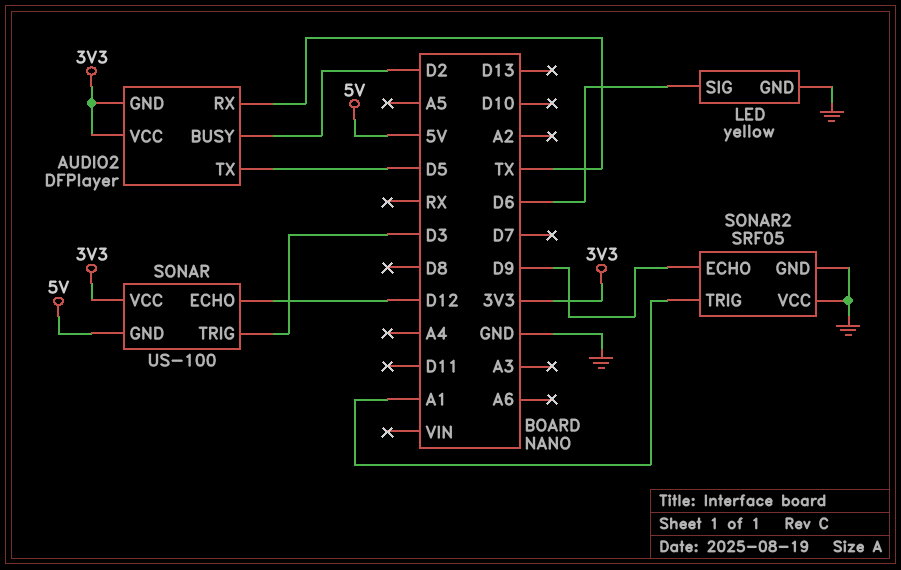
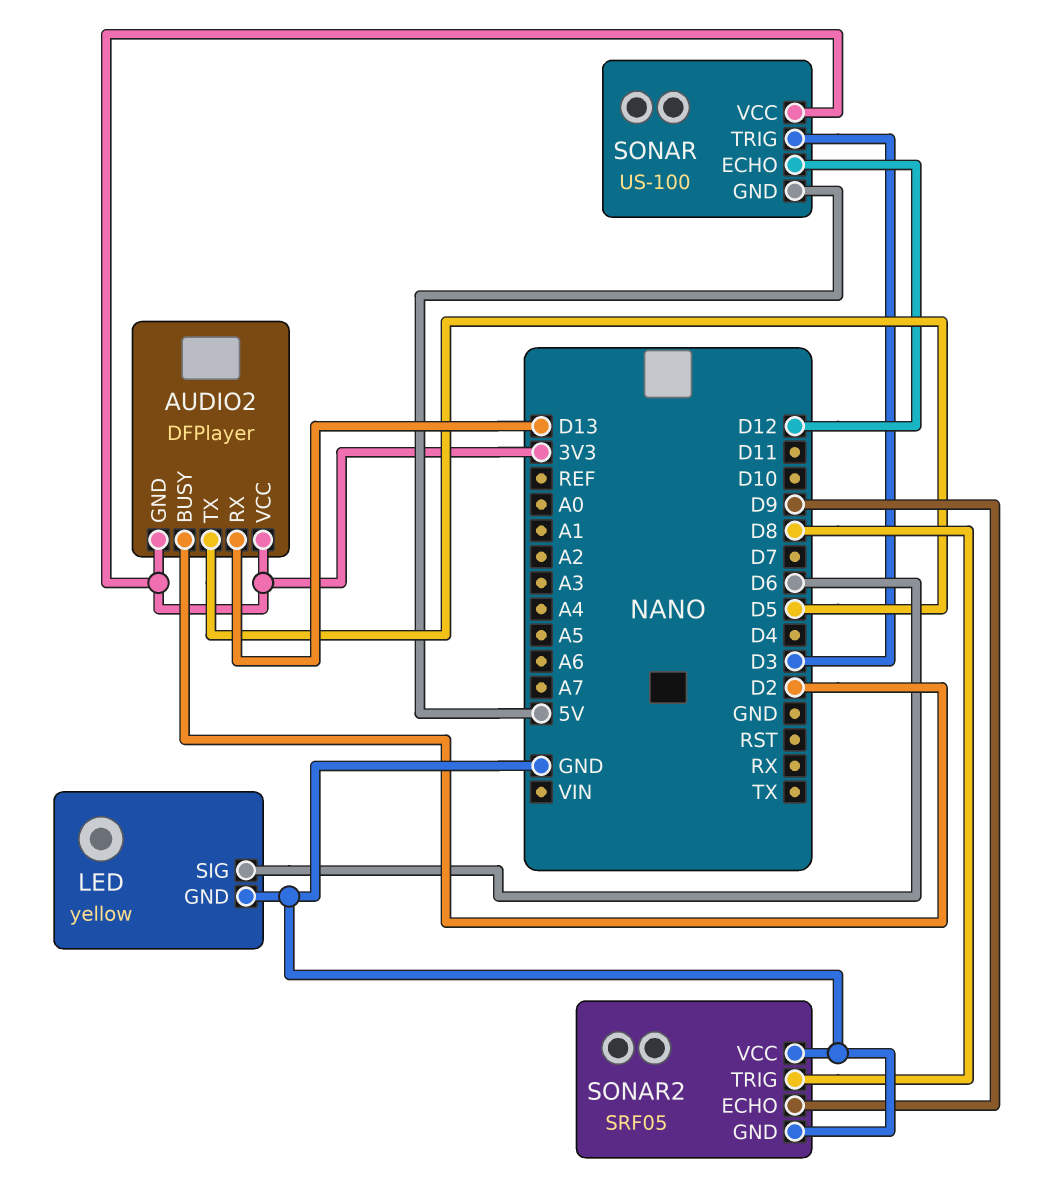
AUDIO2 pin RX: TX -> D13
SONAR2 pin TRIG: A1 -> D8

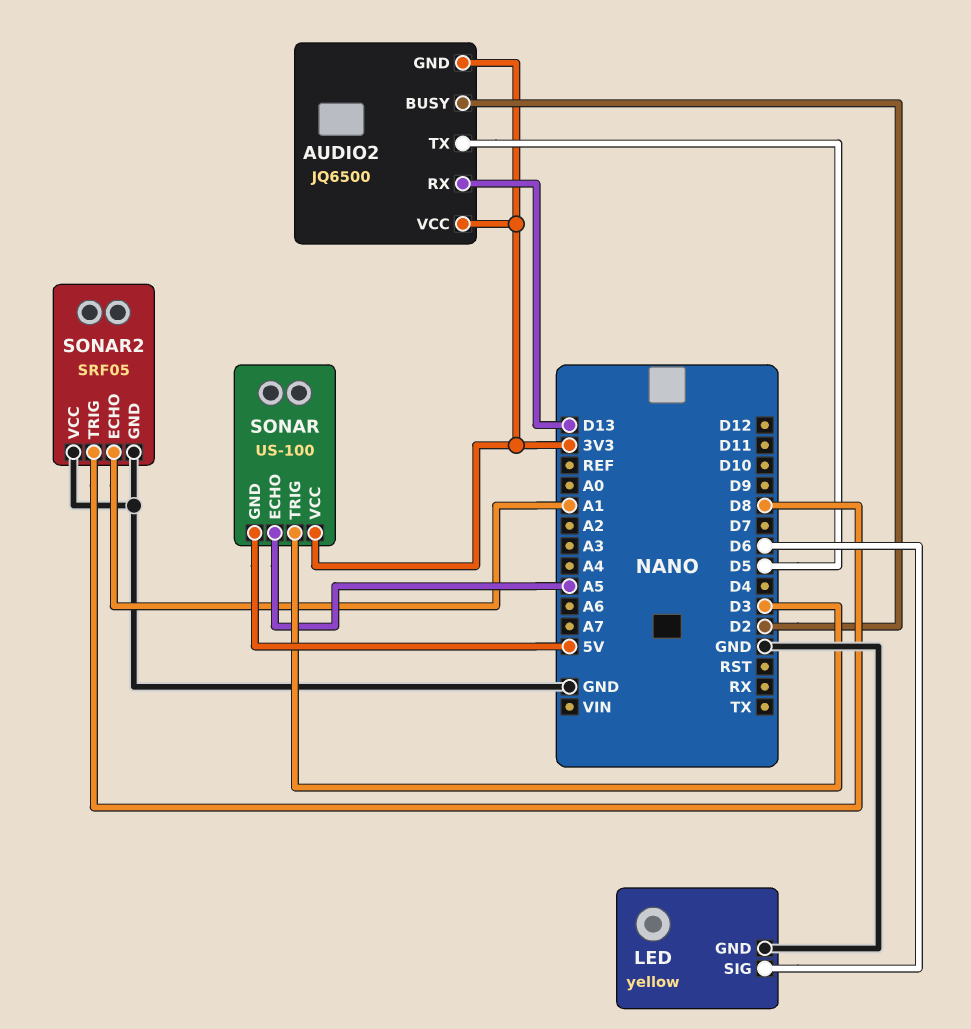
AUDIO2: DFPlayer -> JQ6500
SONAR pin ECHO: D12 -> A5
SONAR2 pin ECHO: D9 -> A1

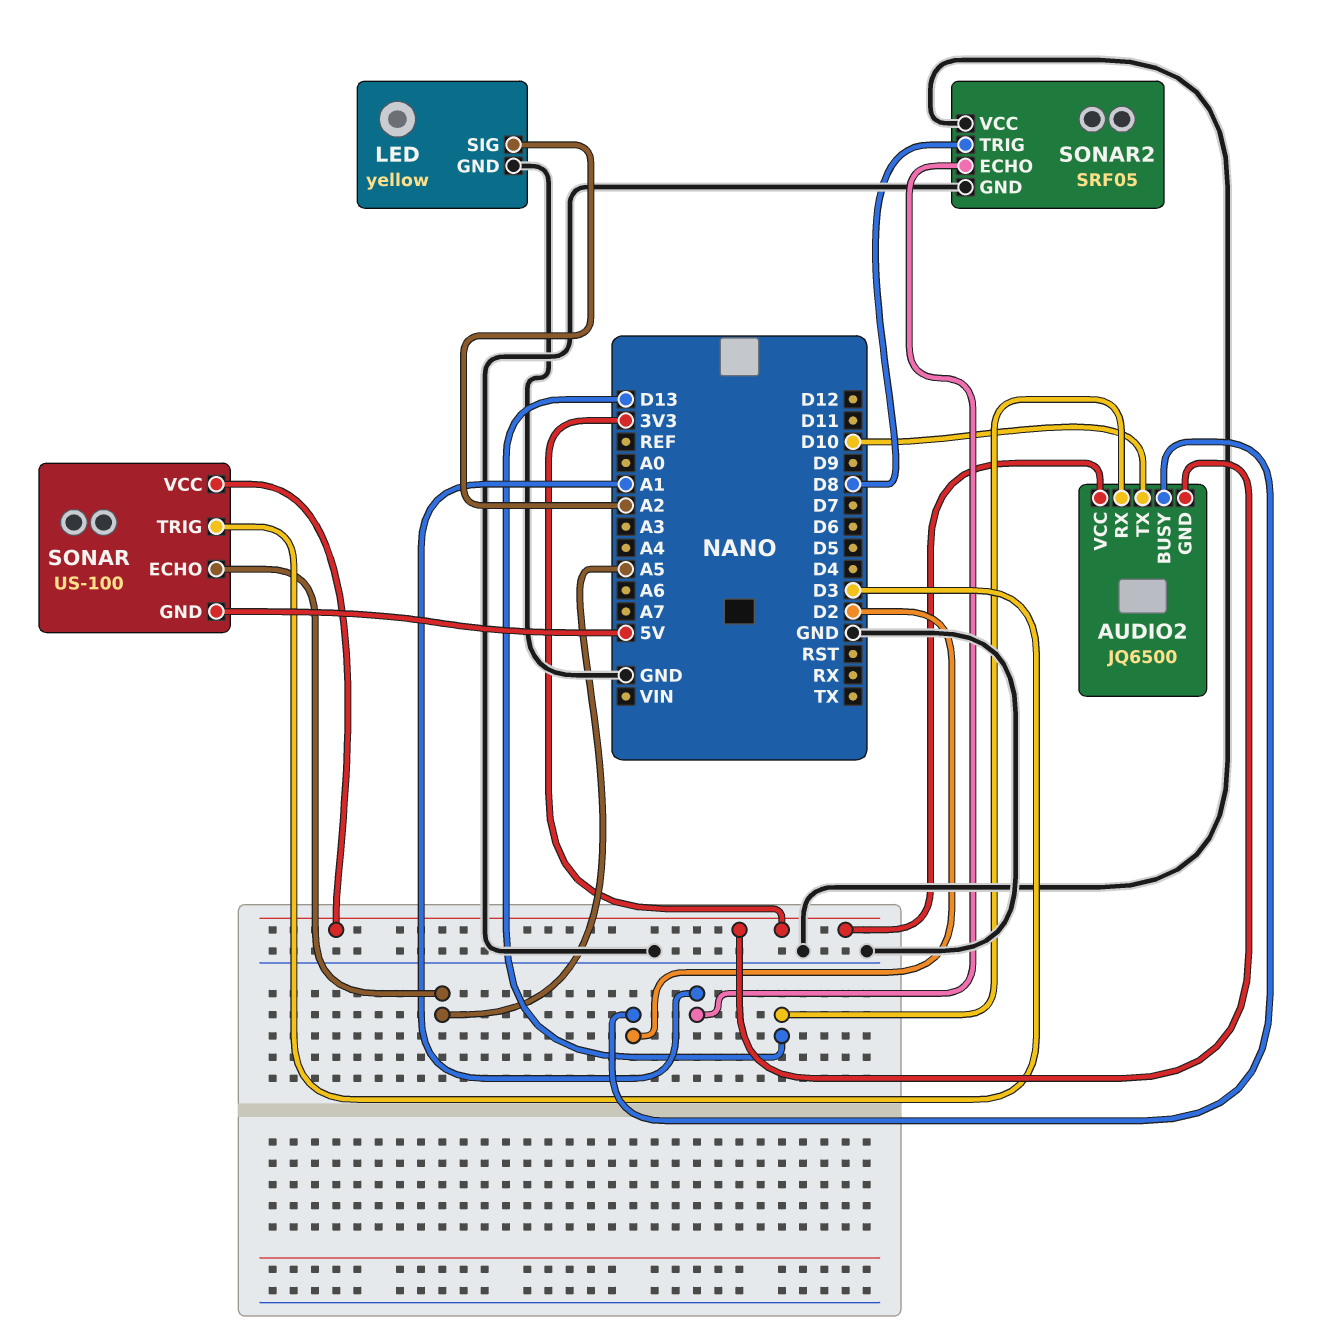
AUDIO2 pin TX: D5 -> D10
LED pin SIG: D6 -> A2

